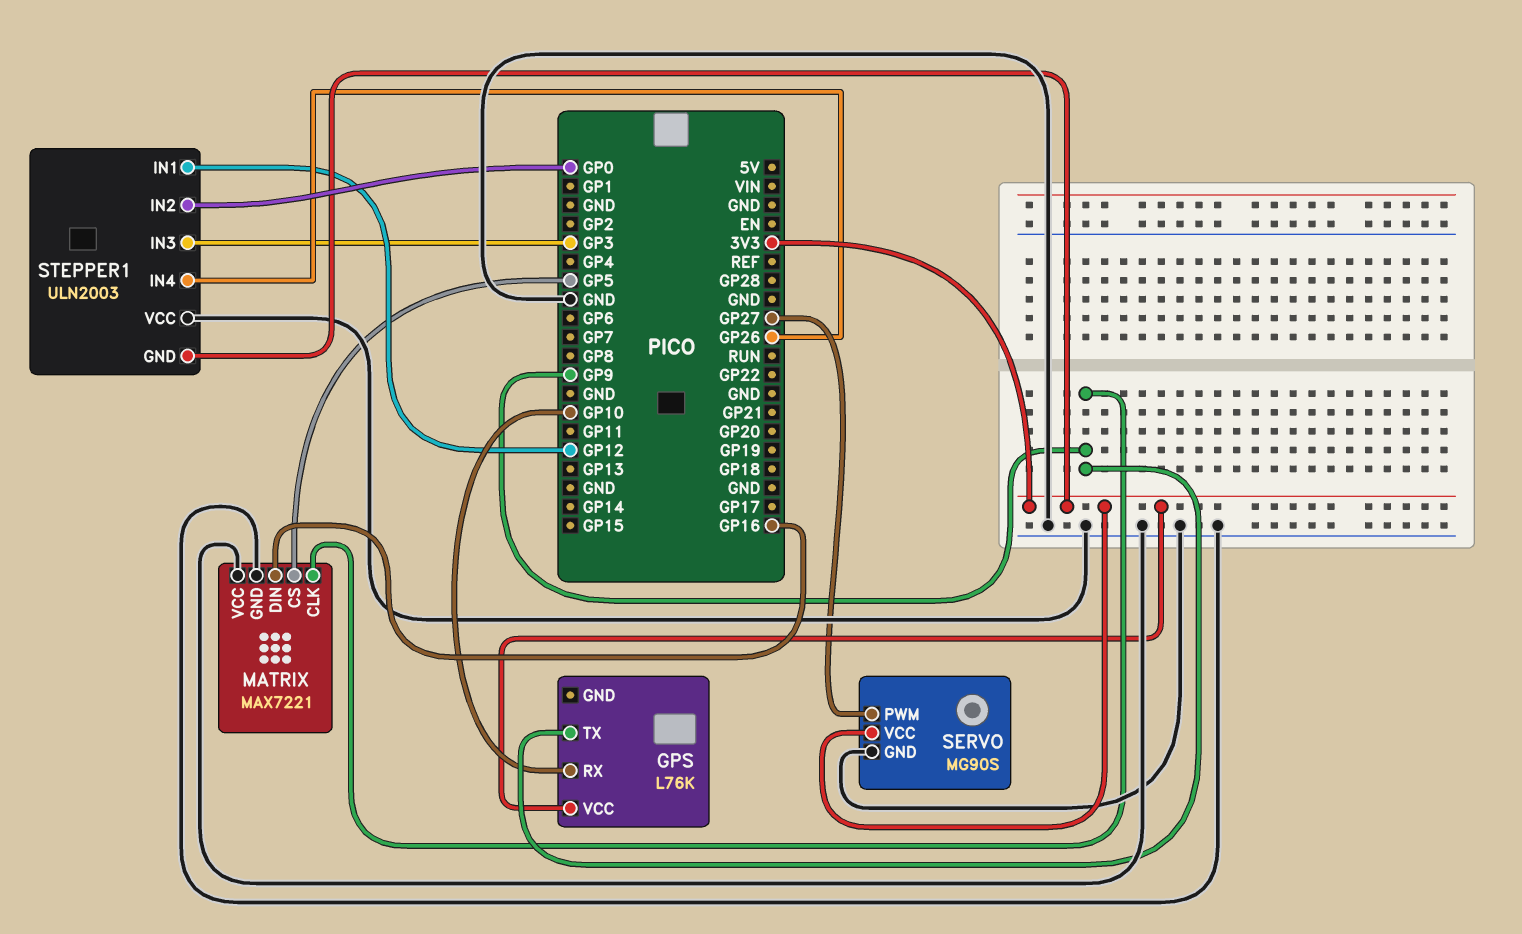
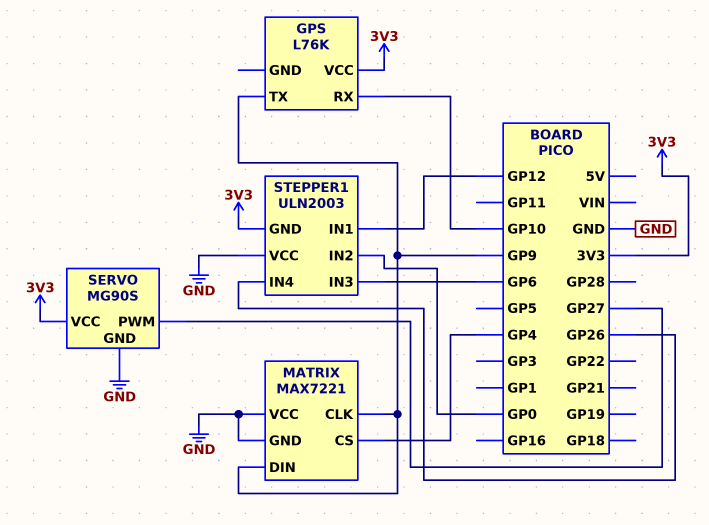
MATRIX pin CS: GP5 -> GP4
MATRIX pin DIN: GP16 -> GP9
STEPPER1 pin IN3: GP3 -> GP6

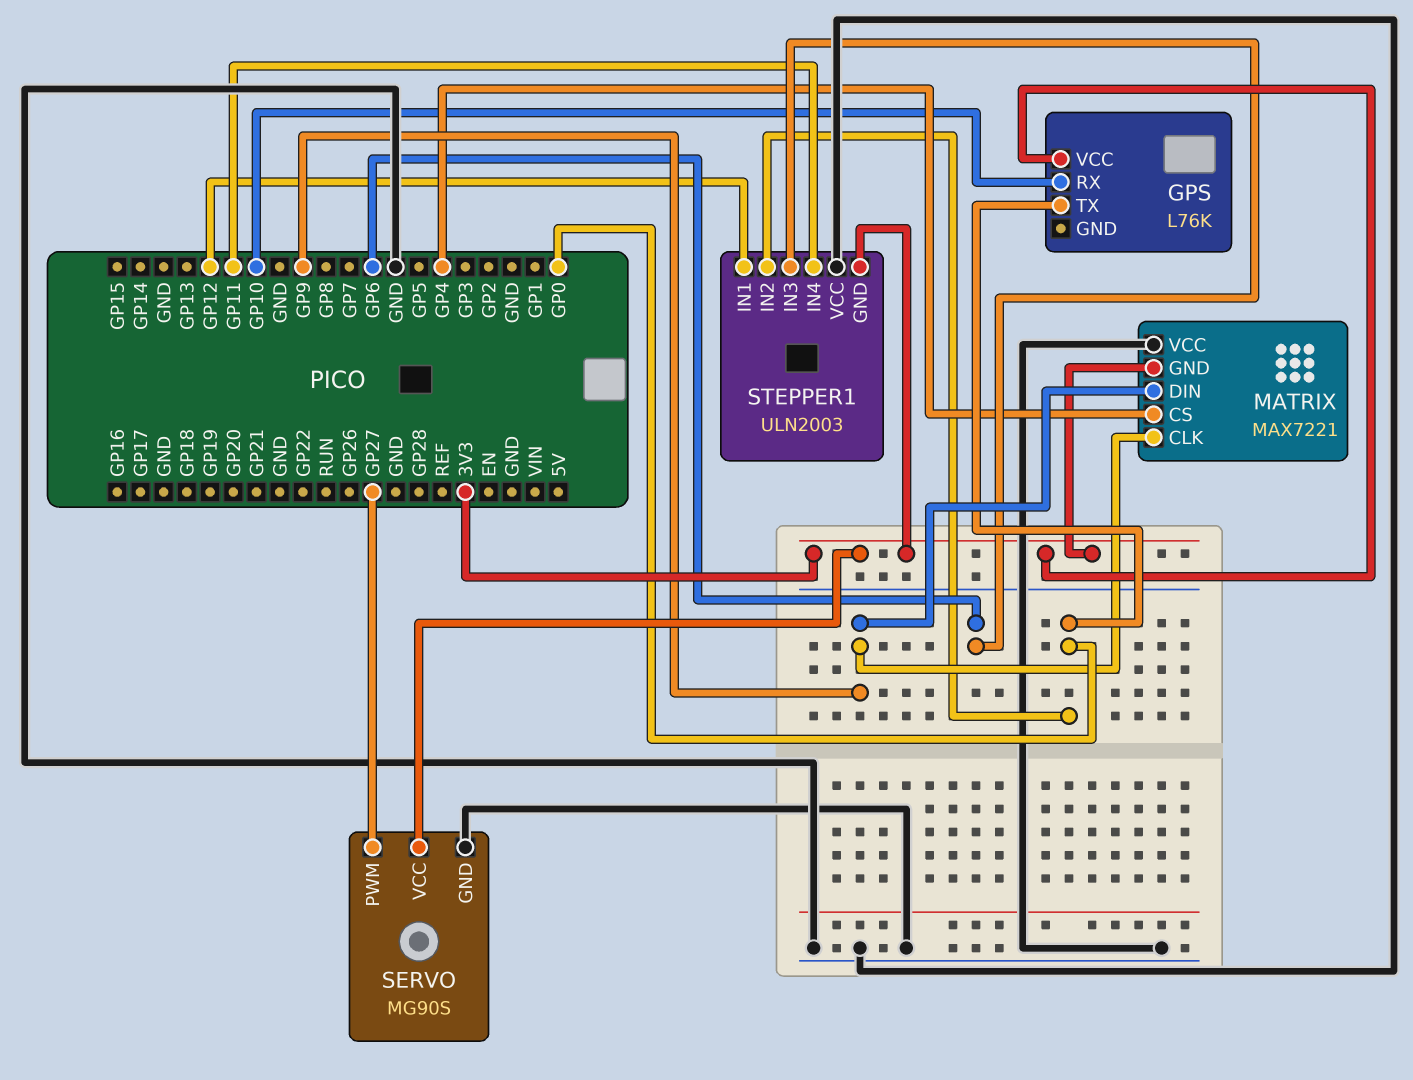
GPS pin TX: GP9 -> GP0
MATRIX pin GND: GND -> 3V3
STEPPER1 pin IN4: GP26 -> GP11

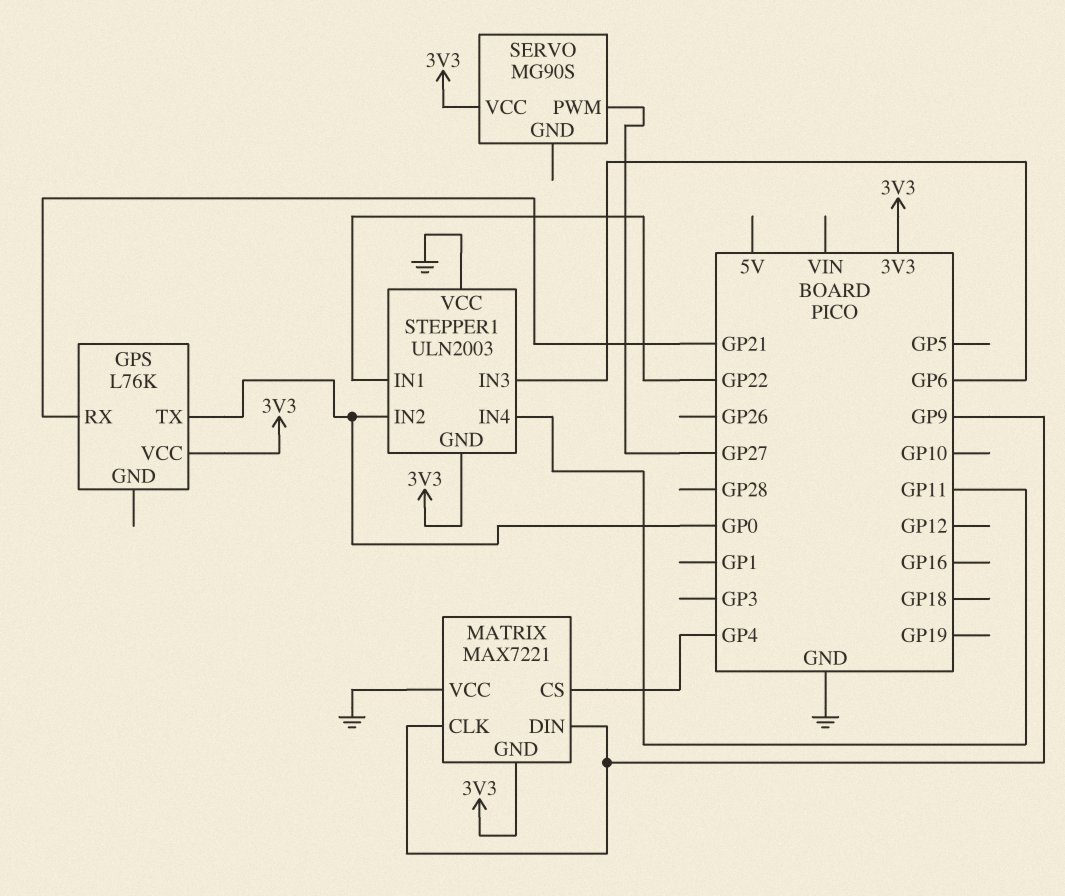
GPS pin RX: GP10 -> GP21
SERVO pin GND: GND -> none
STEPPER1 pin IN1: GP12 -> GP22

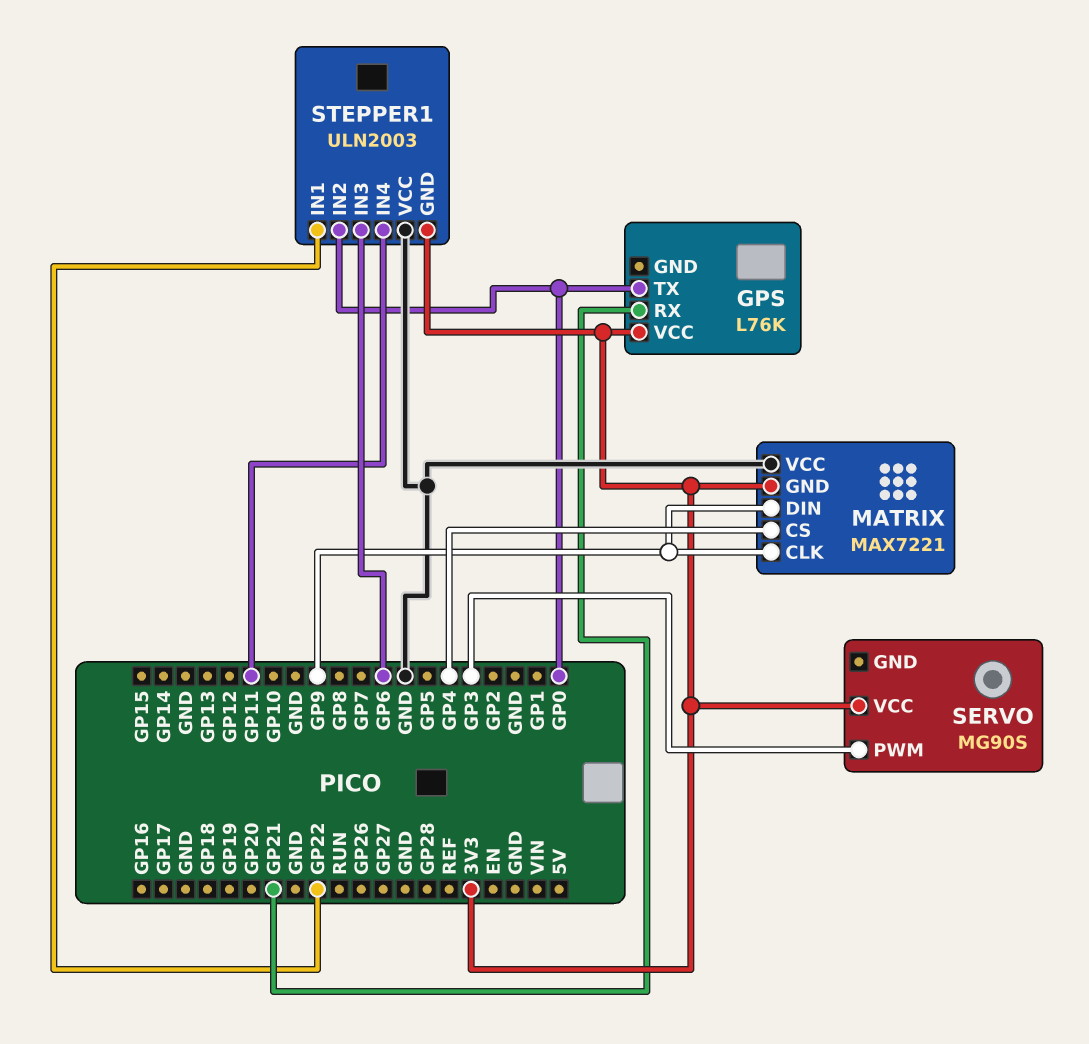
SERVO pin PWM: GP27 -> GP3

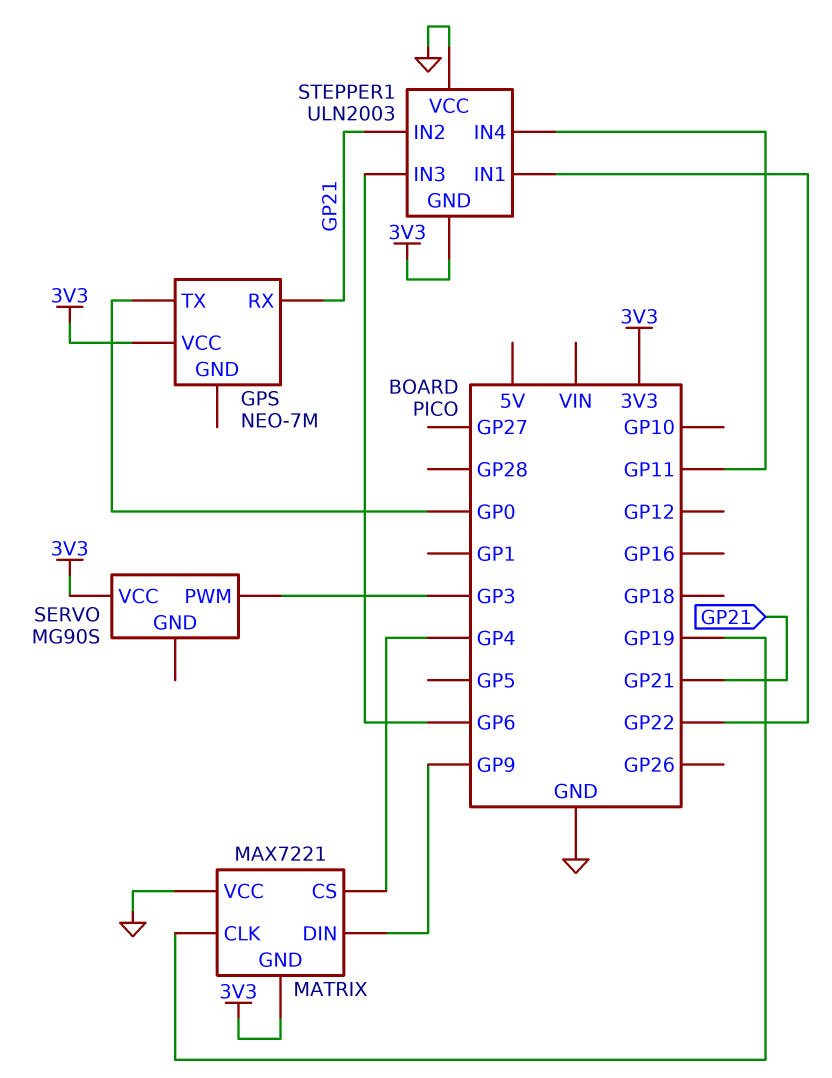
GPS: L76K -> NEO-7M
MATRIX pin CLK: GP9 -> GP19
STEPPER1 pin IN2: GP0 -> GP21

